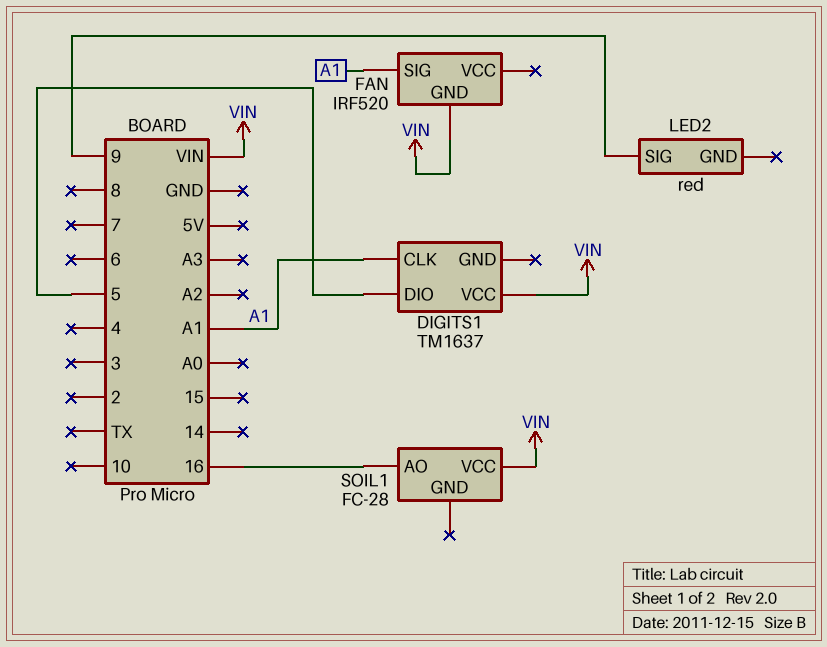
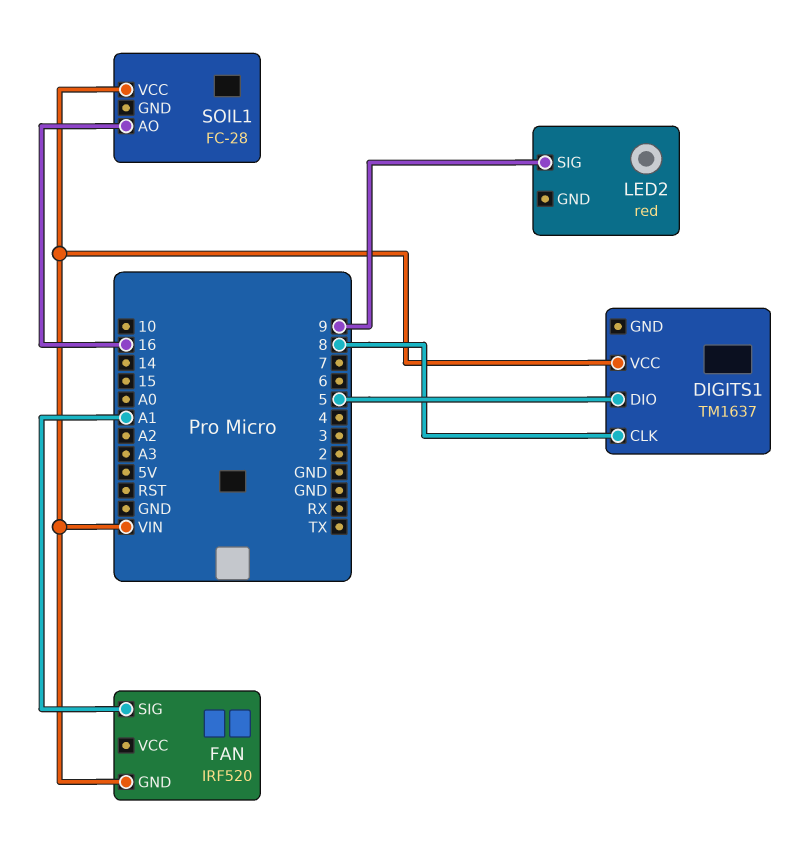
DIGITS1 pin CLK: A1 -> 8

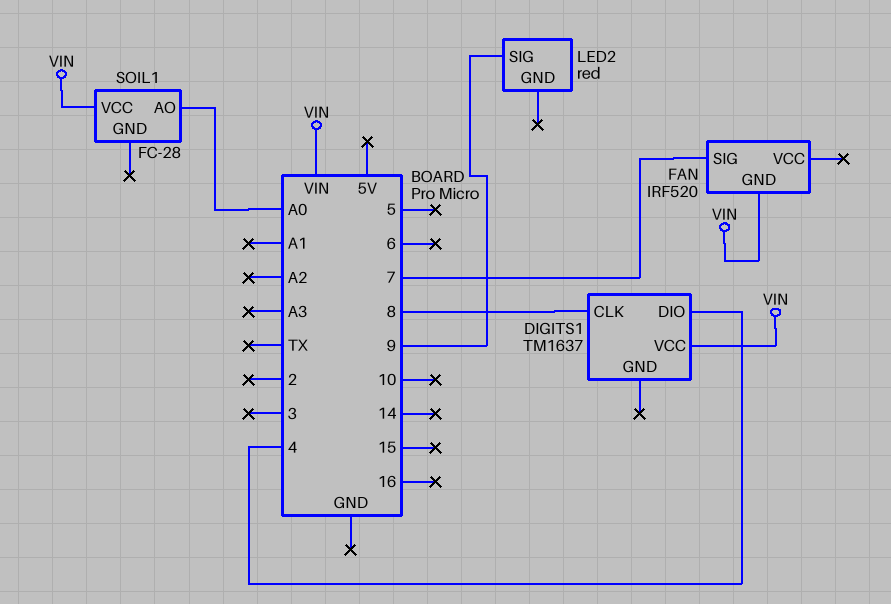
DIGITS1 pin DIO: 5 -> 4
FAN pin SIG: A1 -> 7
SOIL1 pin AO: 16 -> A0

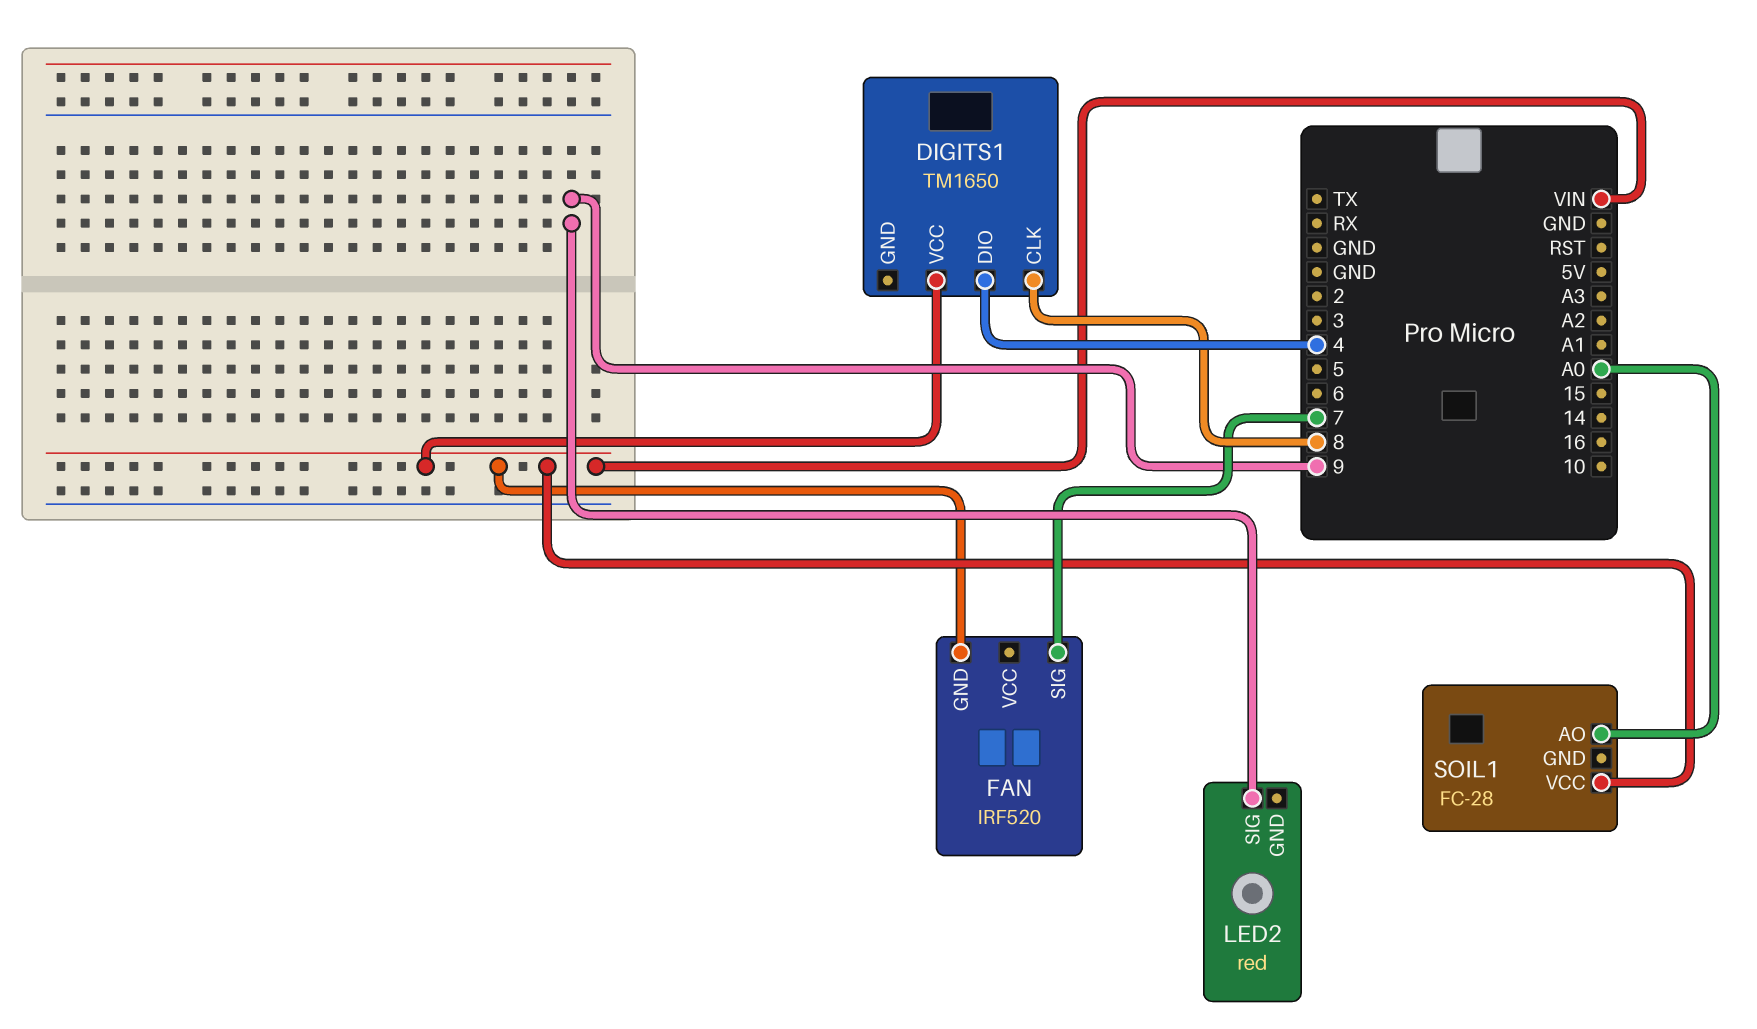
DIGITS1: TM1637 -> TM1650

